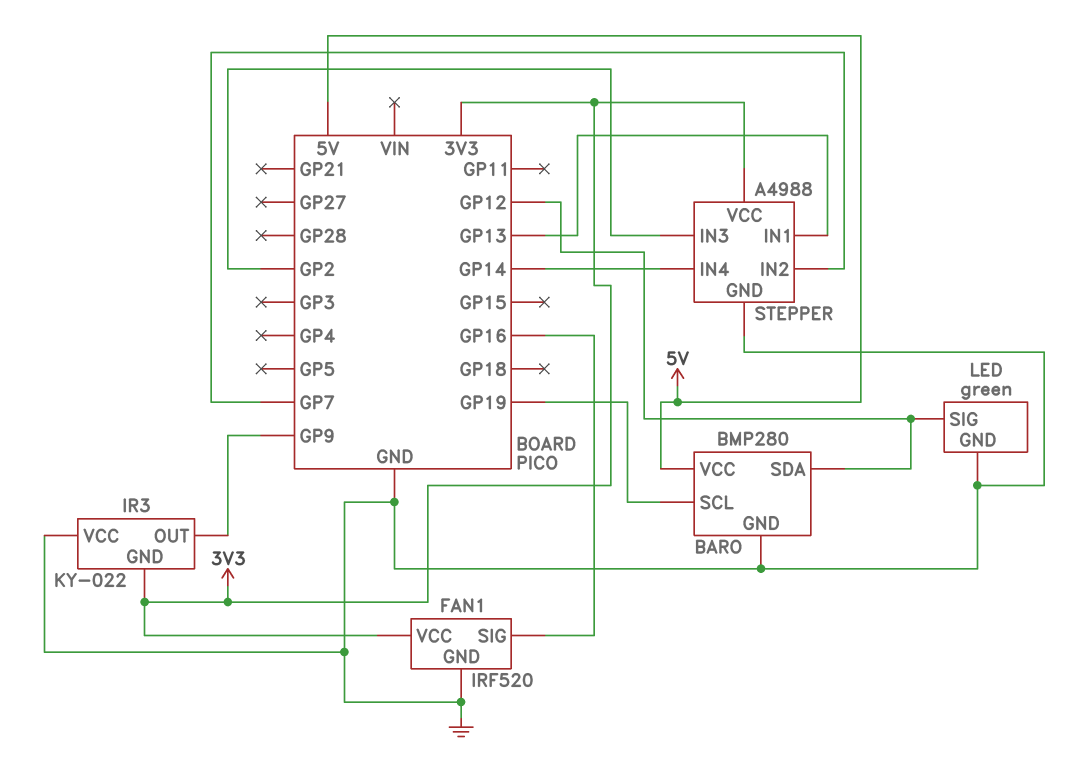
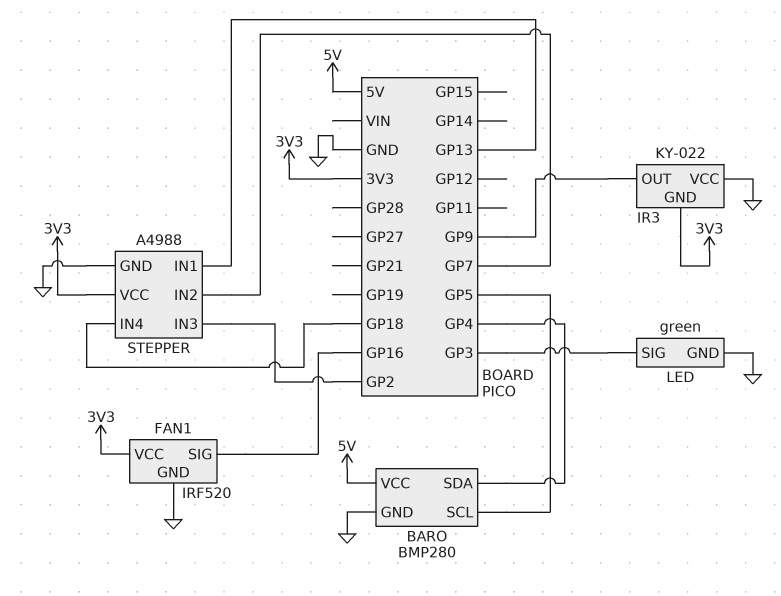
BARO pin SCL: GP19 -> GP5
BARO pin SDA: GP12 -> GP4
LED pin SIG: GP12 -> GP3
STEPPER pin IN4: GP14 -> GP18

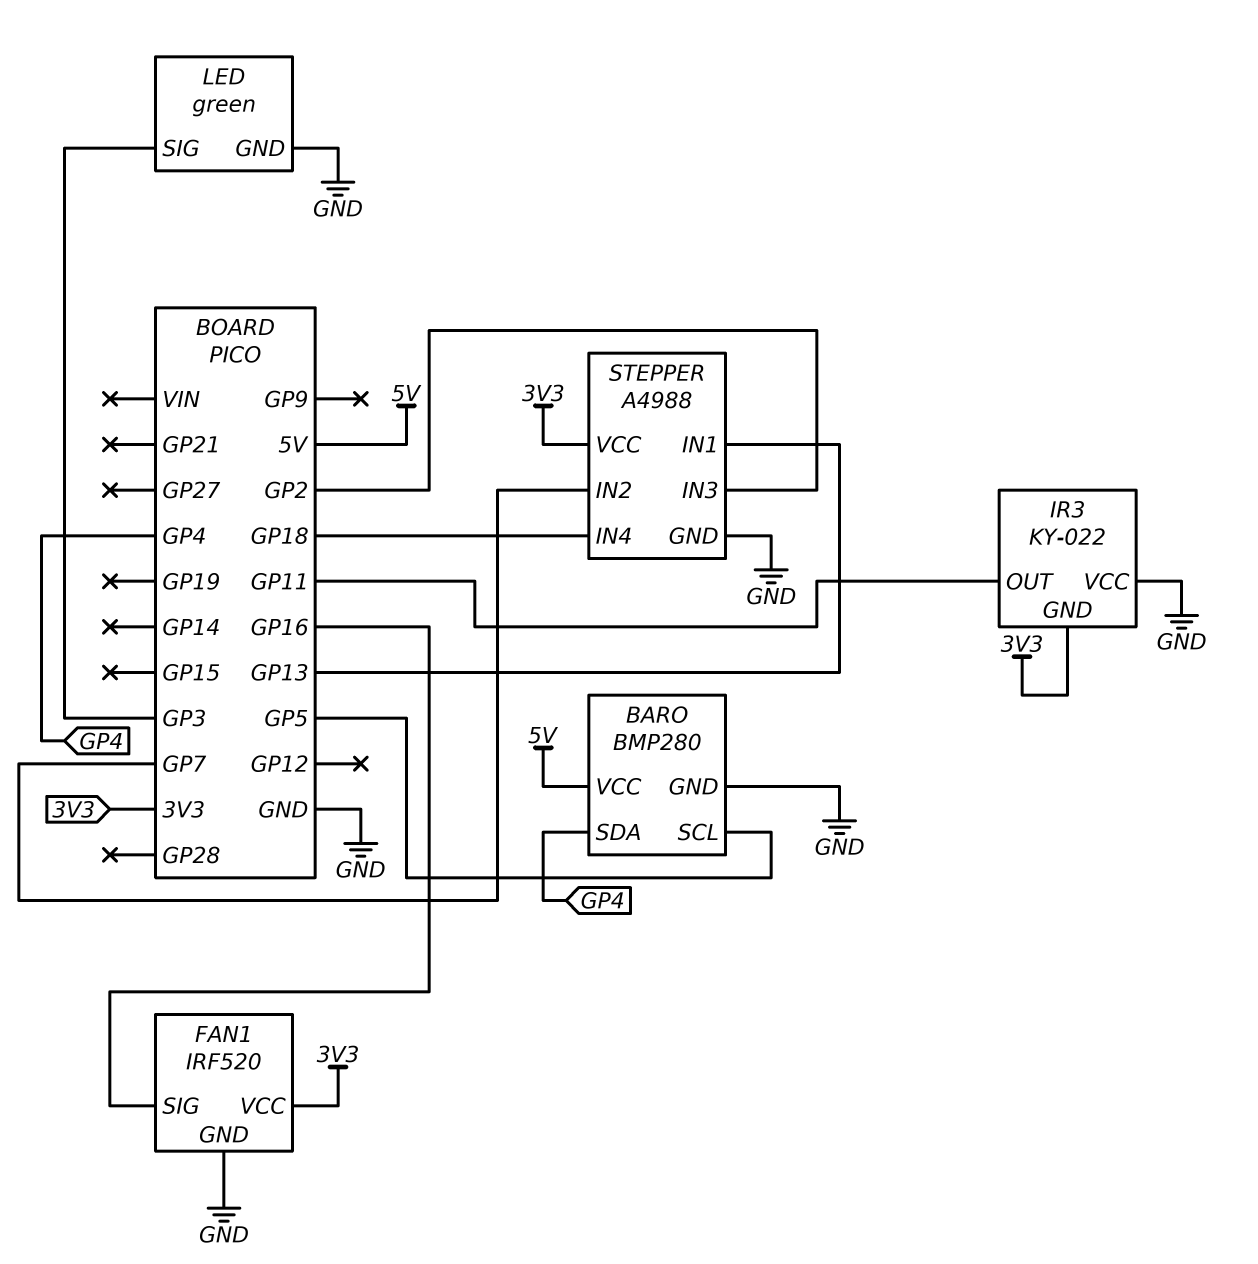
IR3 pin OUT: GP9 -> GP11

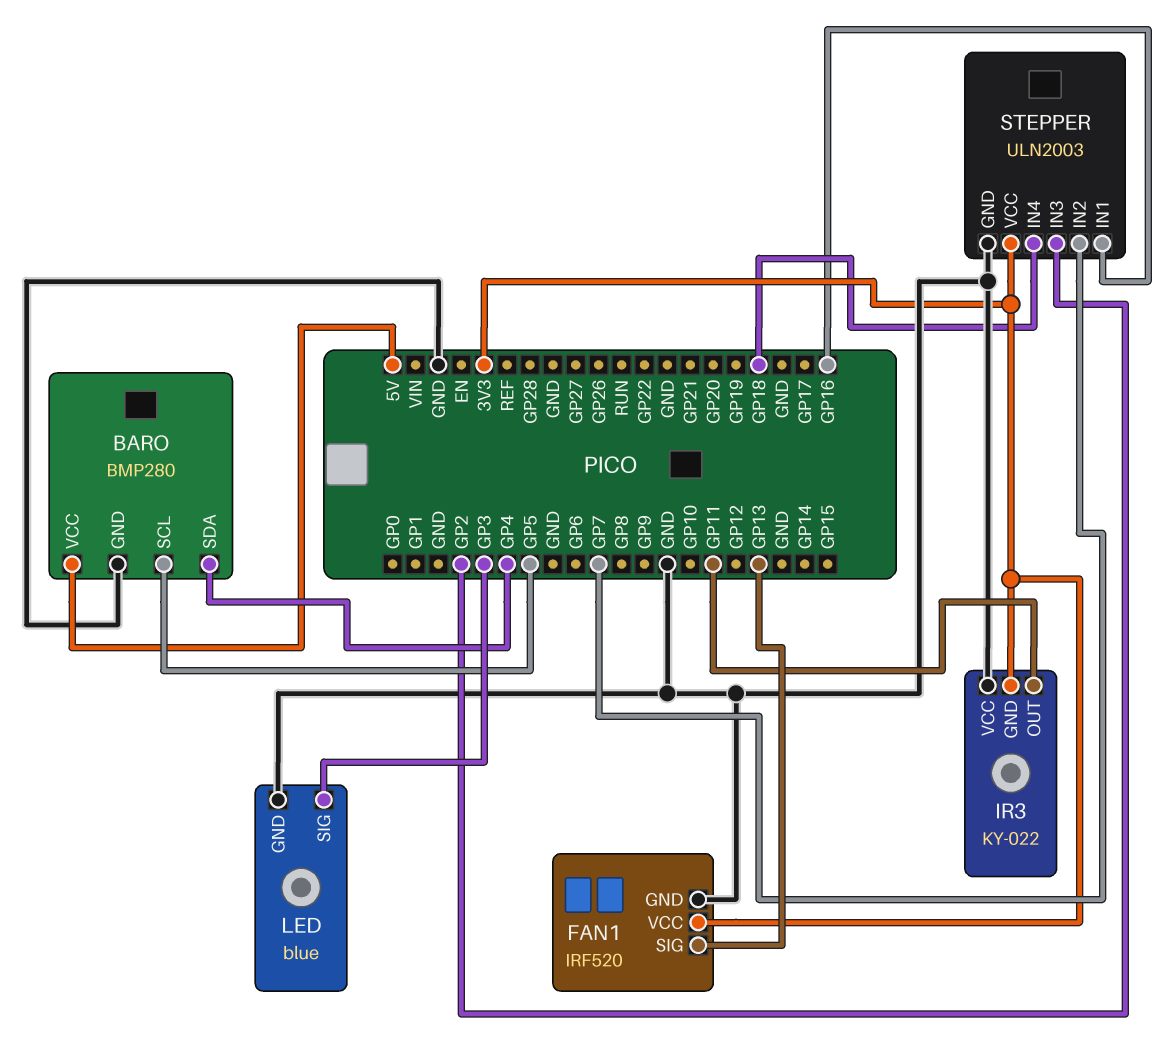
FAN1 pin SIG: GP16 -> GP13
LED: green -> blue
STEPPER: A4988 -> ULN2003
STEPPER pin IN1: GP13 -> GP16

